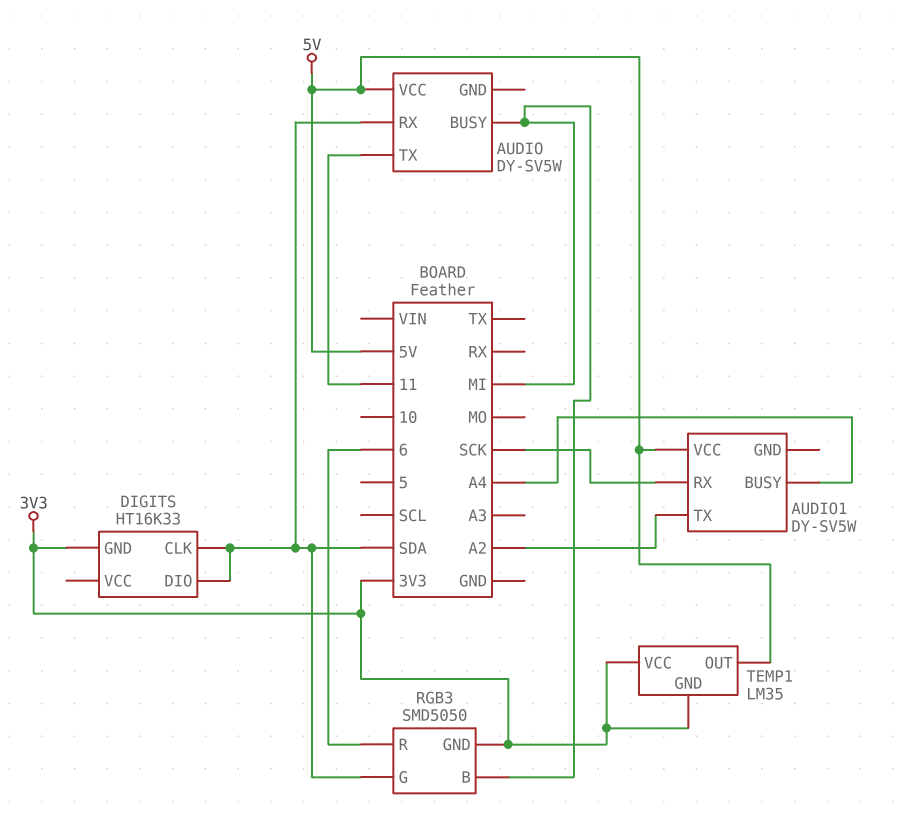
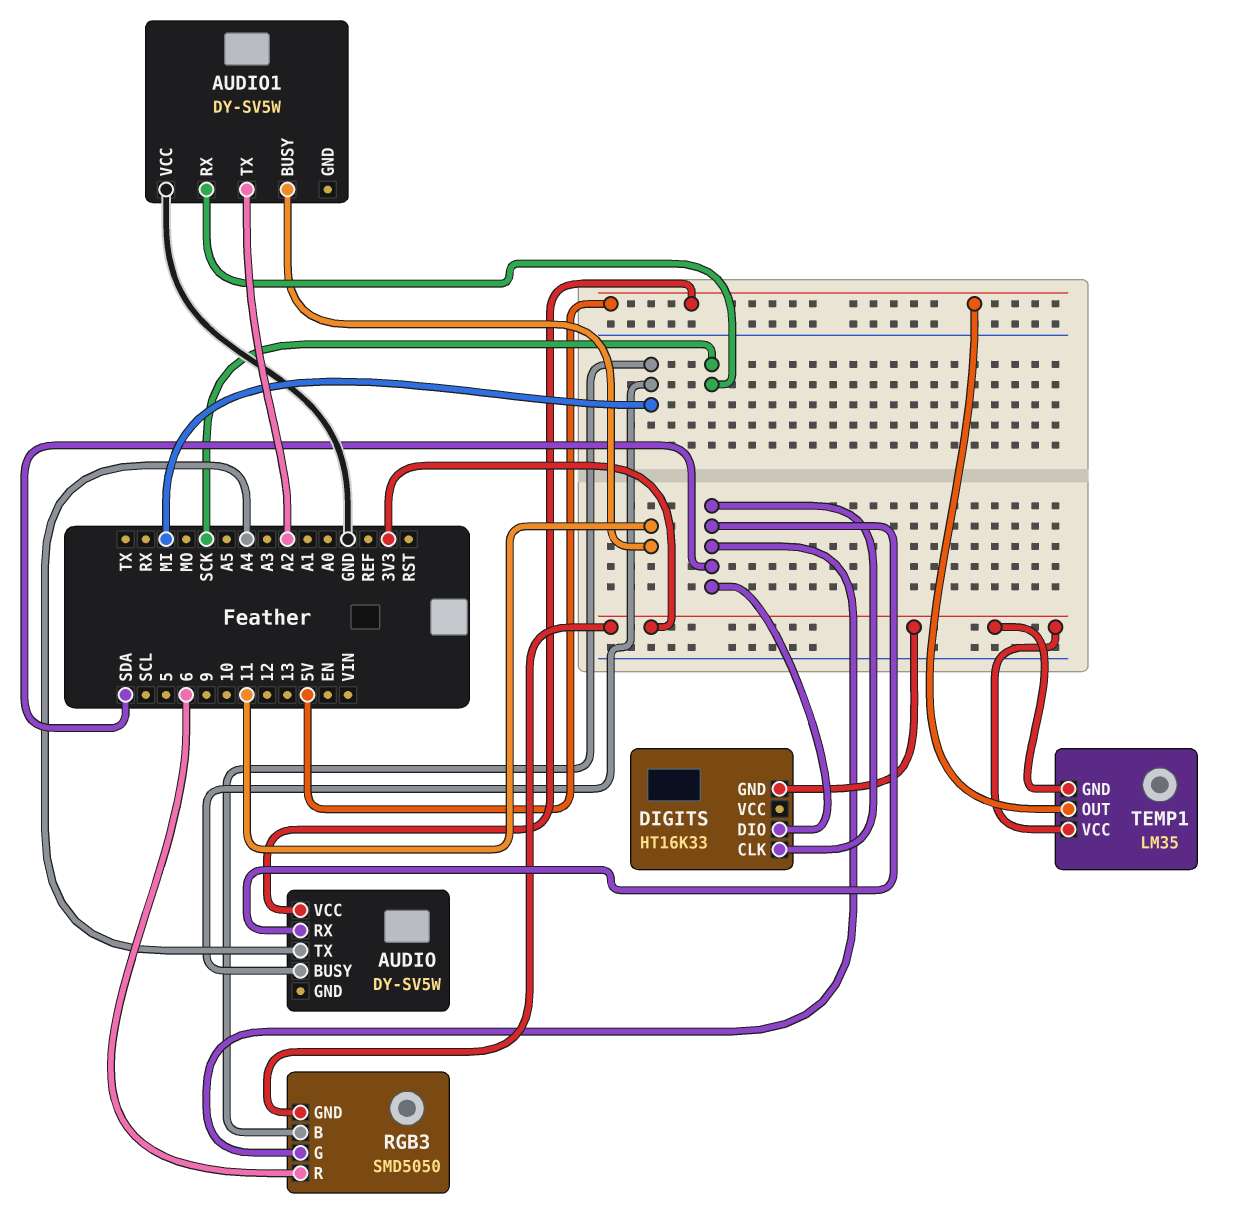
AUDIO pin TX: 11 -> A4
AUDIO1 pin BUSY: A4 -> 11
AUDIO1 pin VCC: 5V -> GND

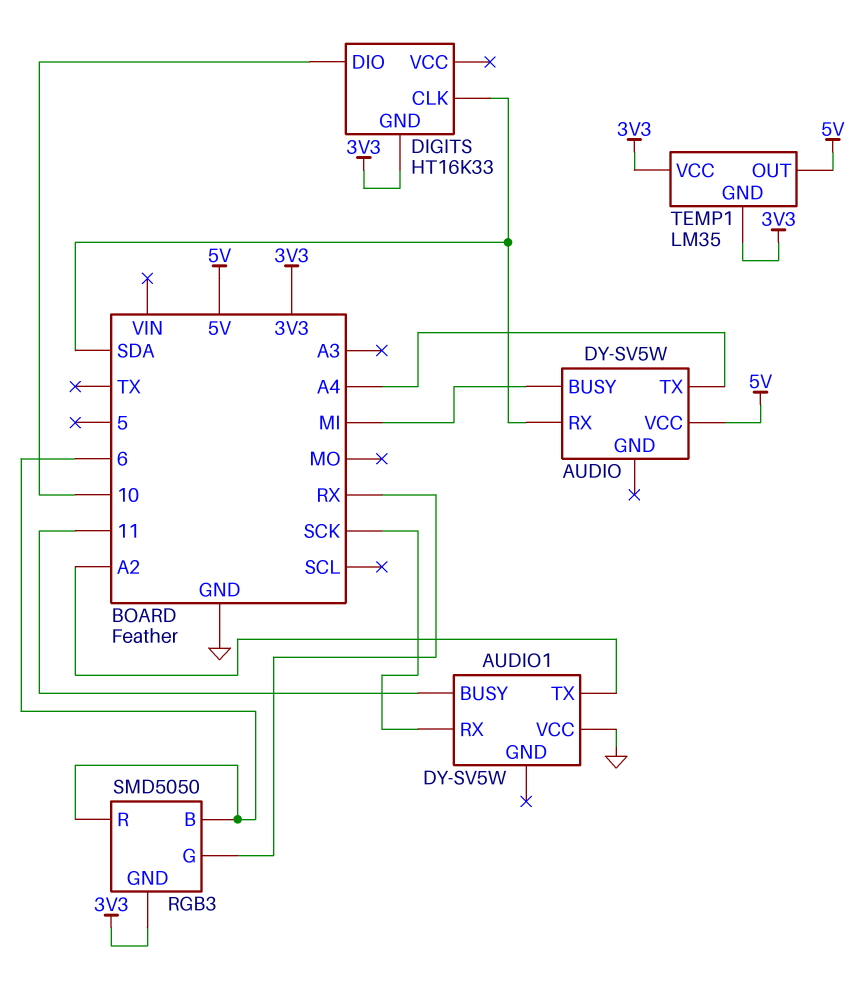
DIGITS pin DIO: SDA -> 10
RGB3 pin B: MI -> 6
RGB3 pin G: SDA -> RX

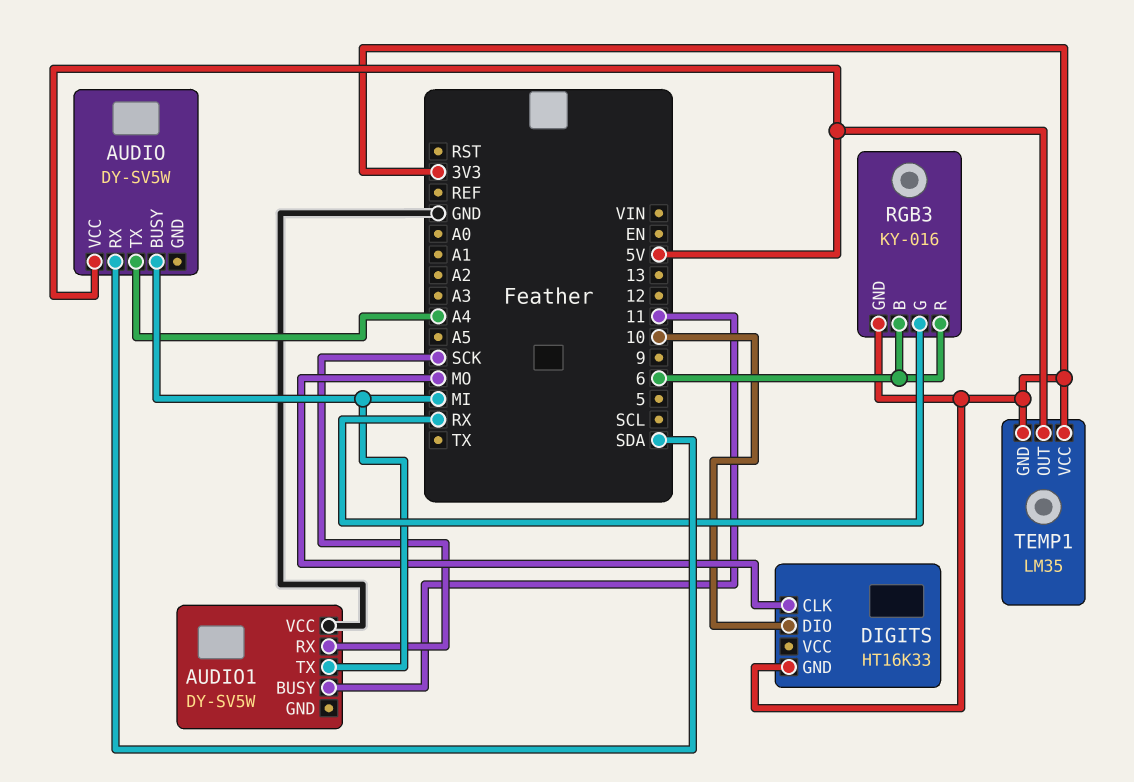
AUDIO1 pin TX: A2 -> MI
DIGITS pin CLK: SDA -> MO
RGB3: SMD5050 -> KY-016

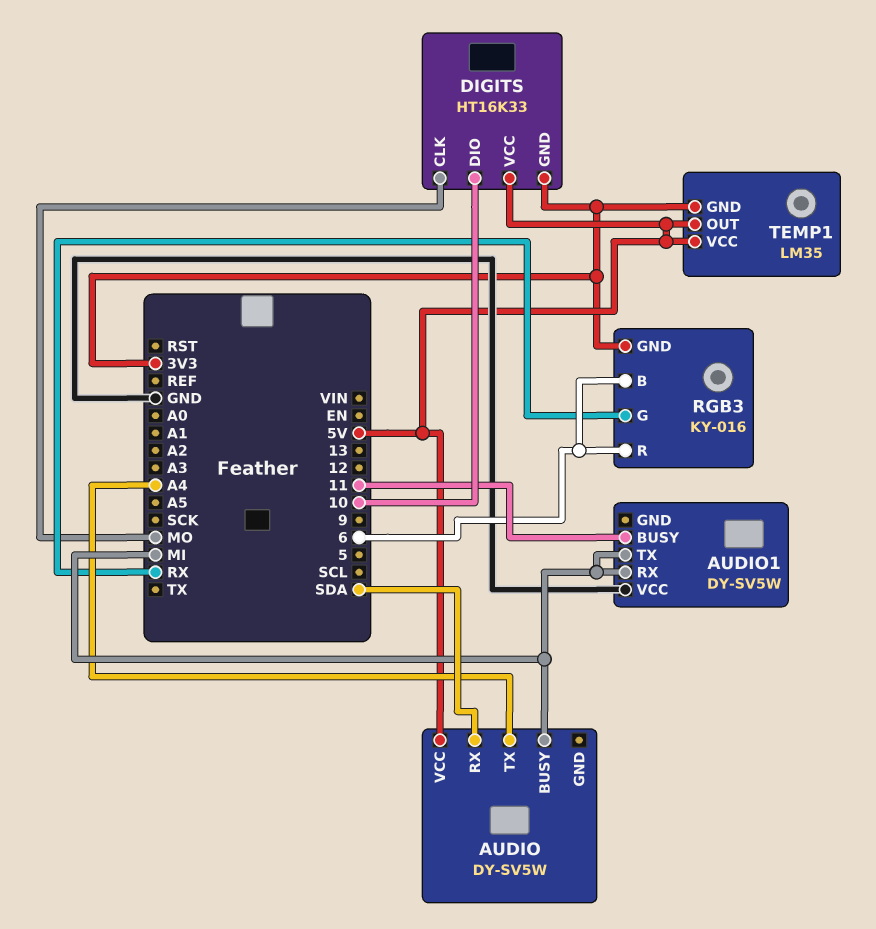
AUDIO1 pin RX: SCK -> MI
DIGITS pin VCC: none -> 5V
TEMP1 pin VCC: 3V3 -> 5V

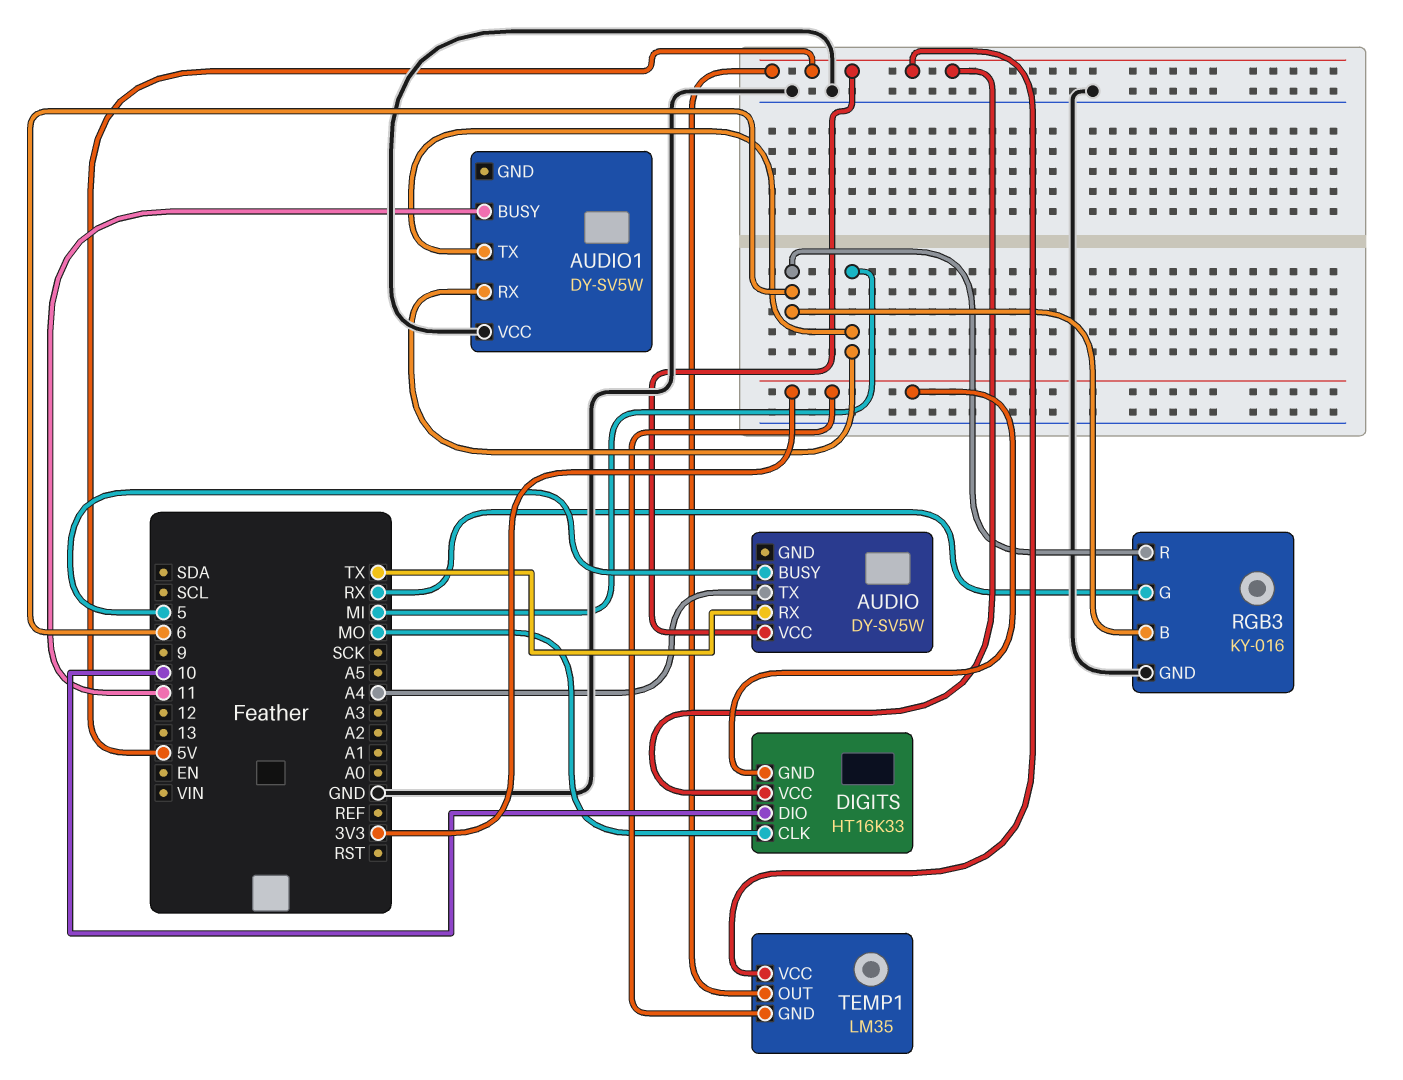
AUDIO pin BUSY: MI -> 5
AUDIO pin RX: SDA -> TX
RGB3 pin GND: 3V3 -> GND

